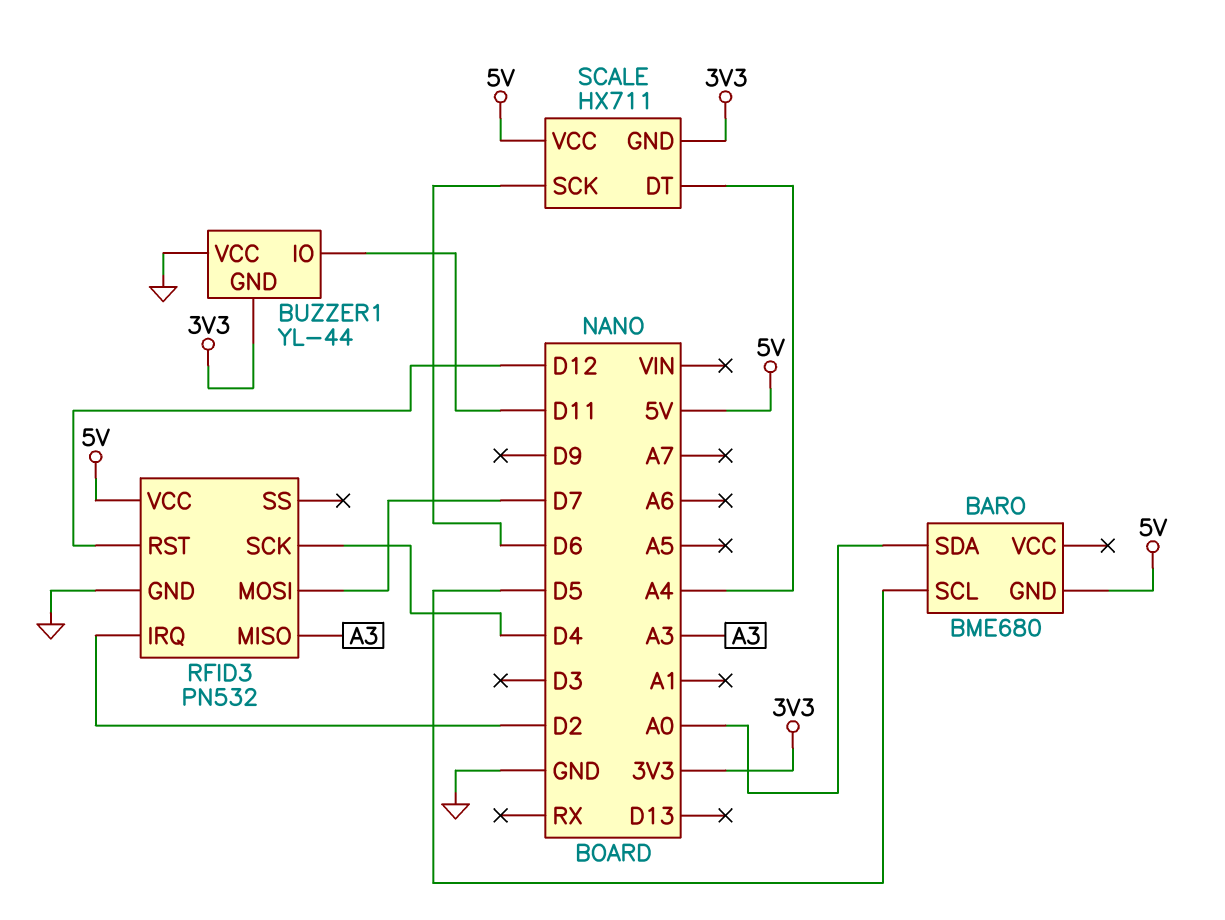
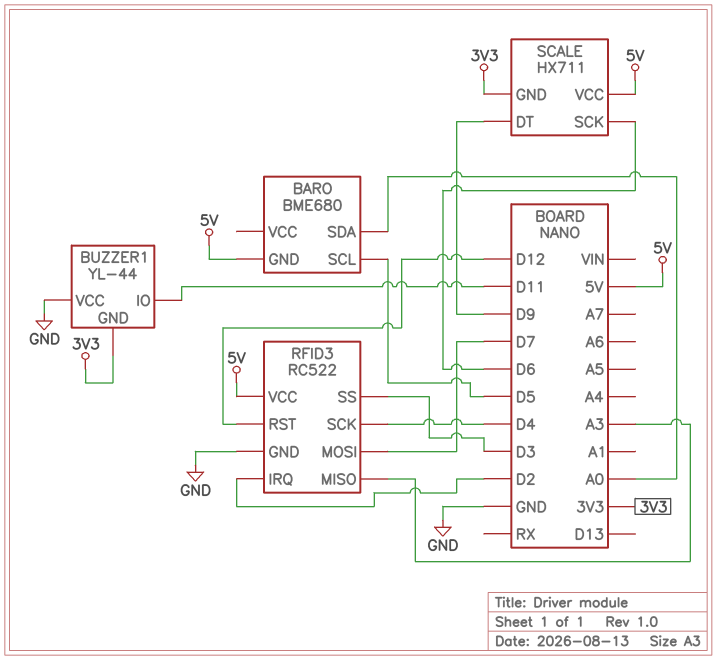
RFID3: PN532 -> RC522
RFID3 pin SS: none -> D3
SCALE pin DT: A4 -> D9

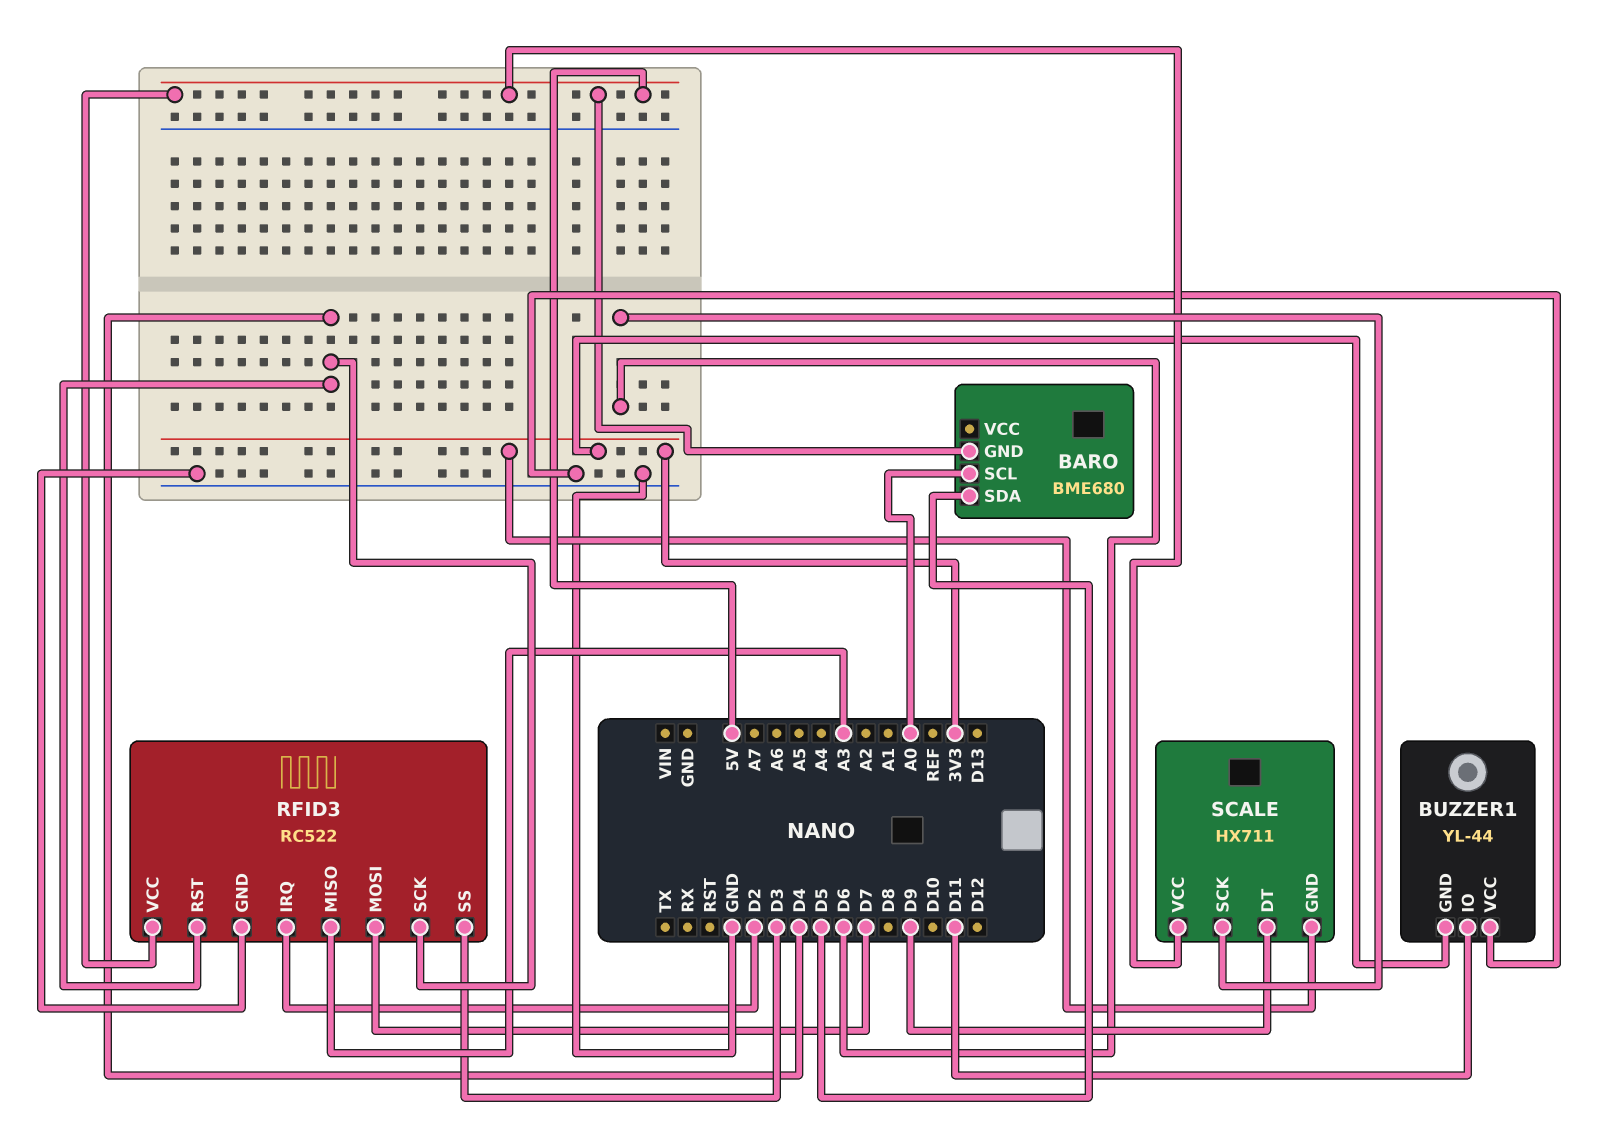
BARO pin SCL: D5 -> A0
BARO pin SDA: A0 -> D5
RFID3 pin RST: D12 -> D4

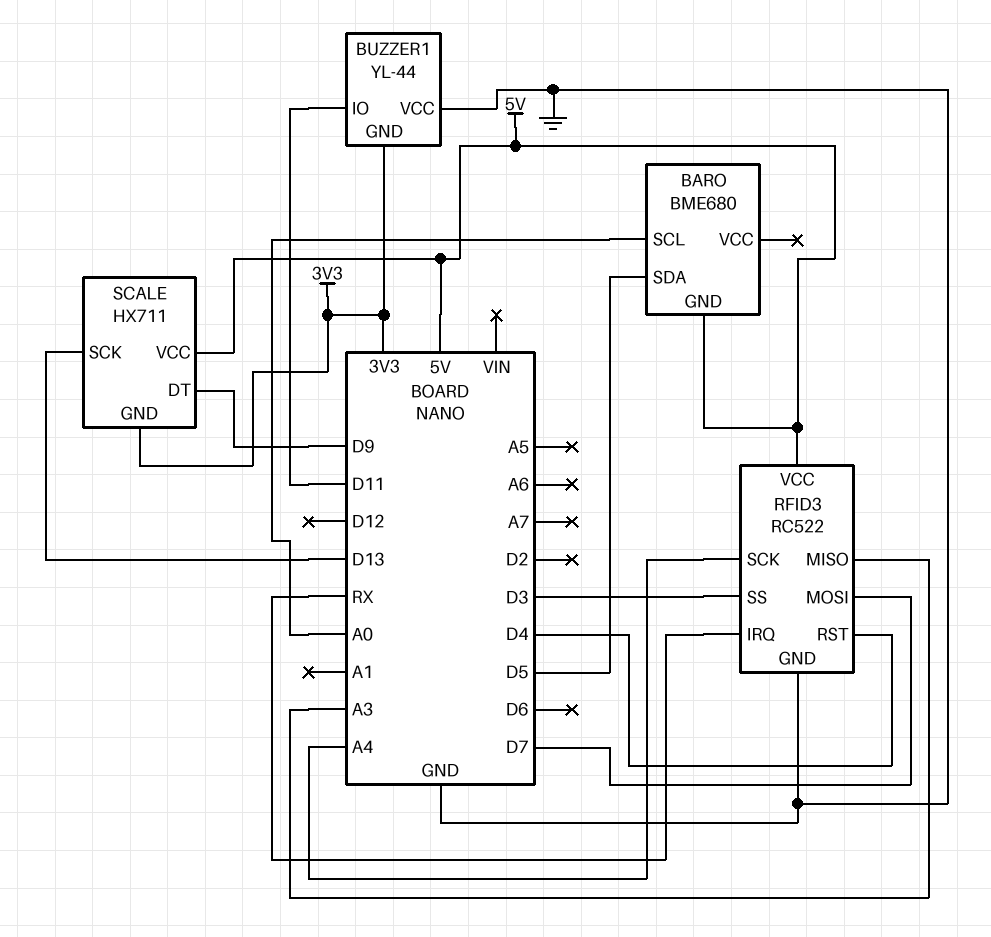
RFID3 pin IRQ: D2 -> RX
RFID3 pin SCK: D4 -> A4
SCALE pin SCK: D6 -> D13

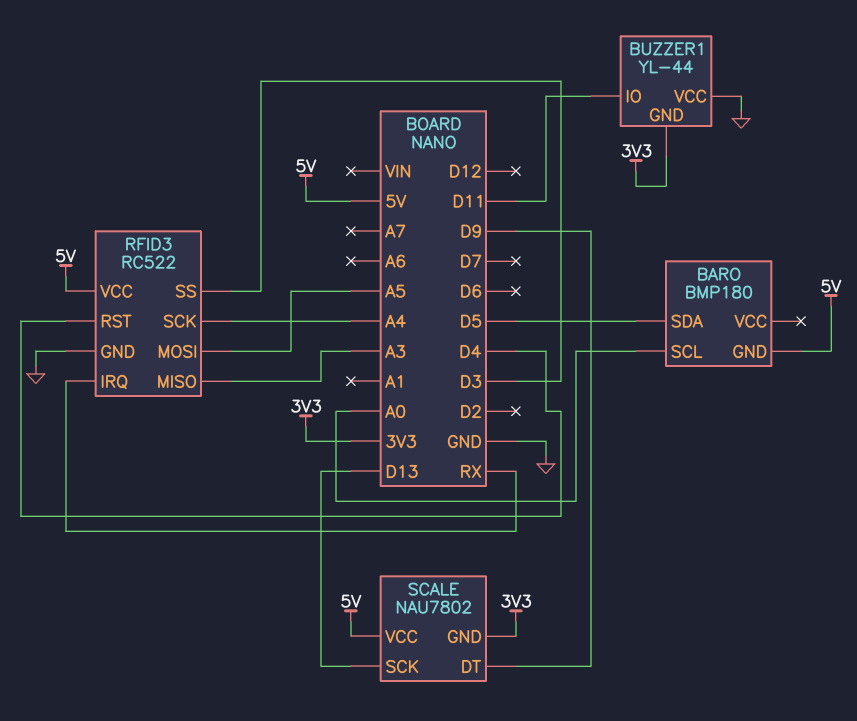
BARO: BME680 -> BMP180
RFID3 pin MOSI: D7 -> A5
SCALE: HX711 -> NAU7802

